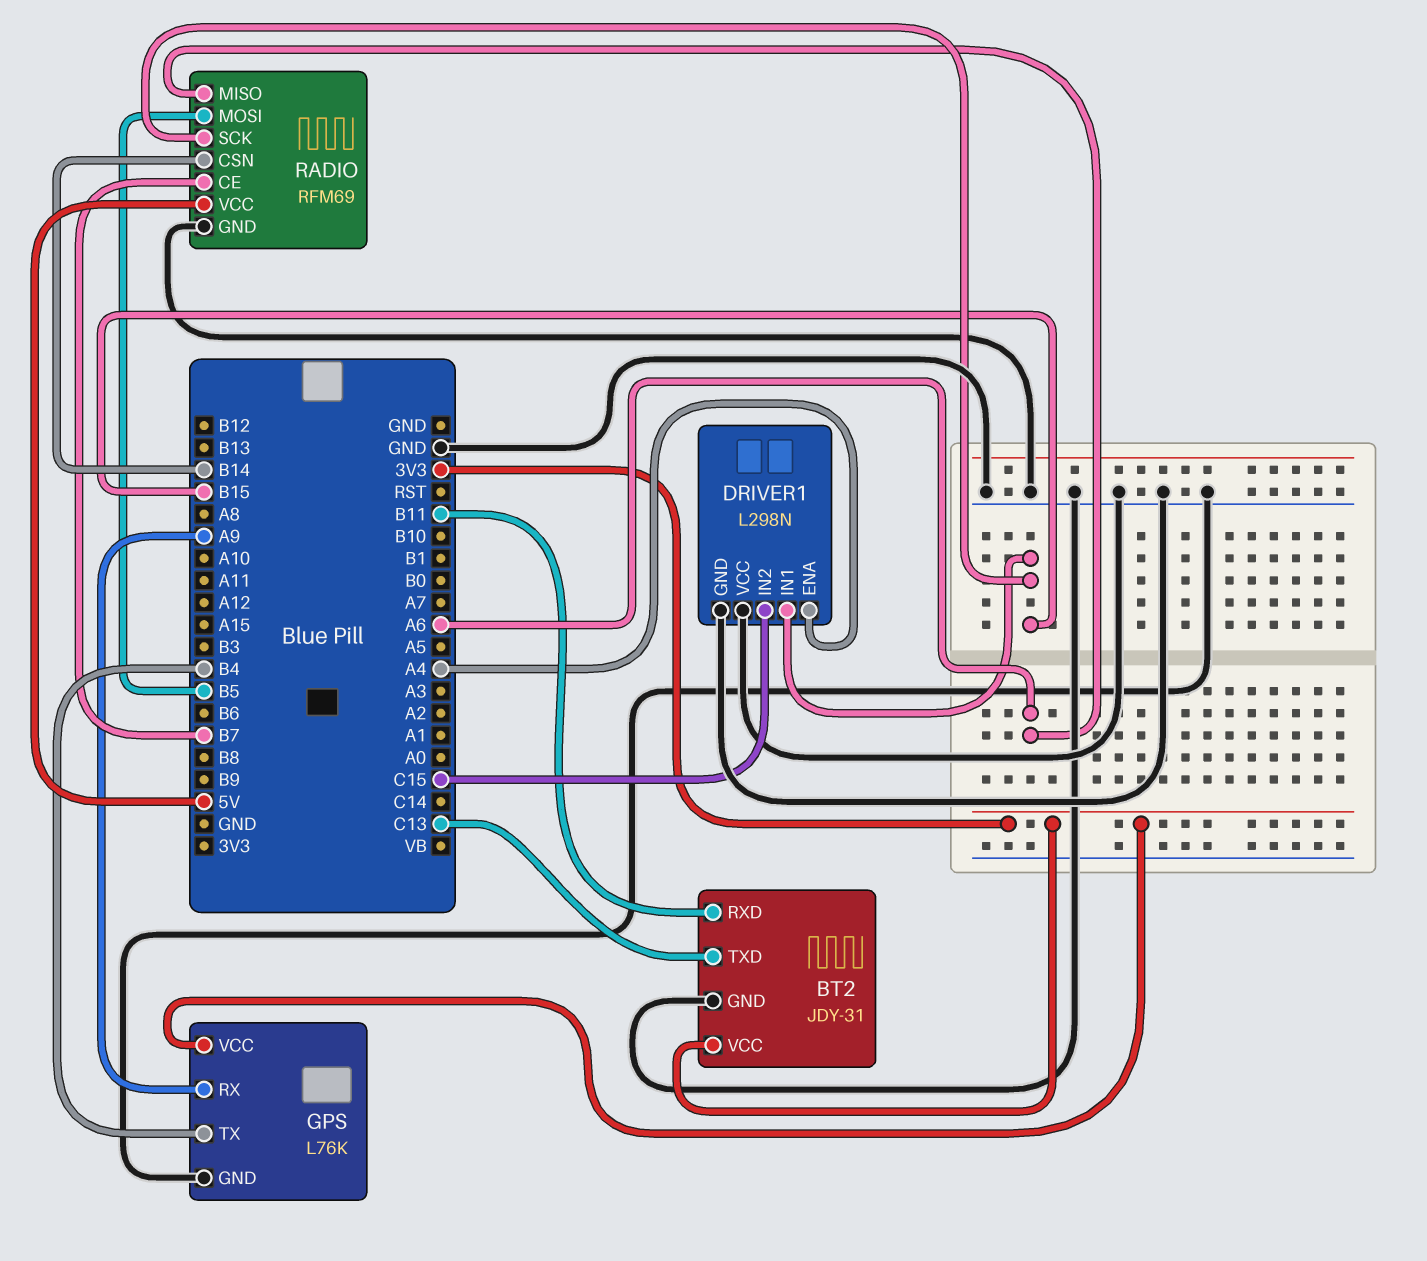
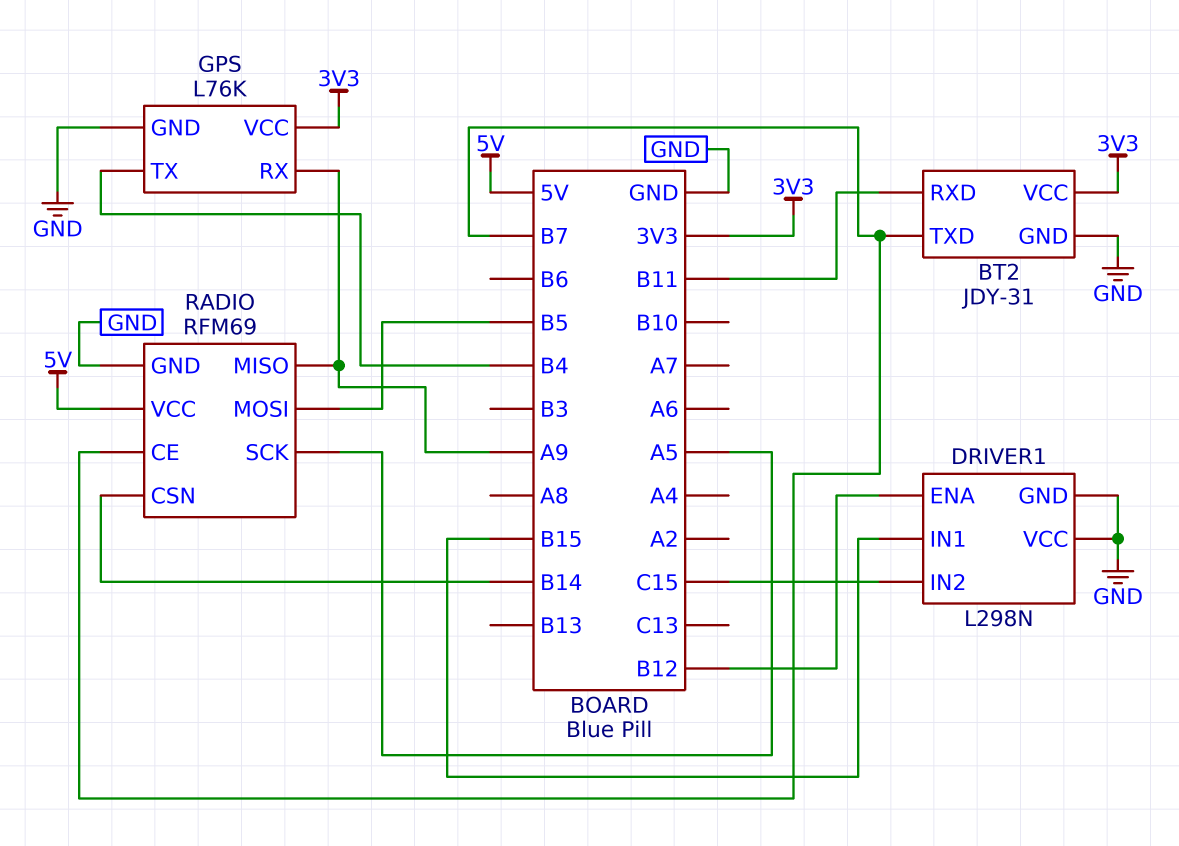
BT2 pin TXD: C13 -> B7
DRIVER1 pin ENA: A4 -> B12
RADIO pin MISO: A6 -> A9
RADIO pin SCK: B15 -> A5

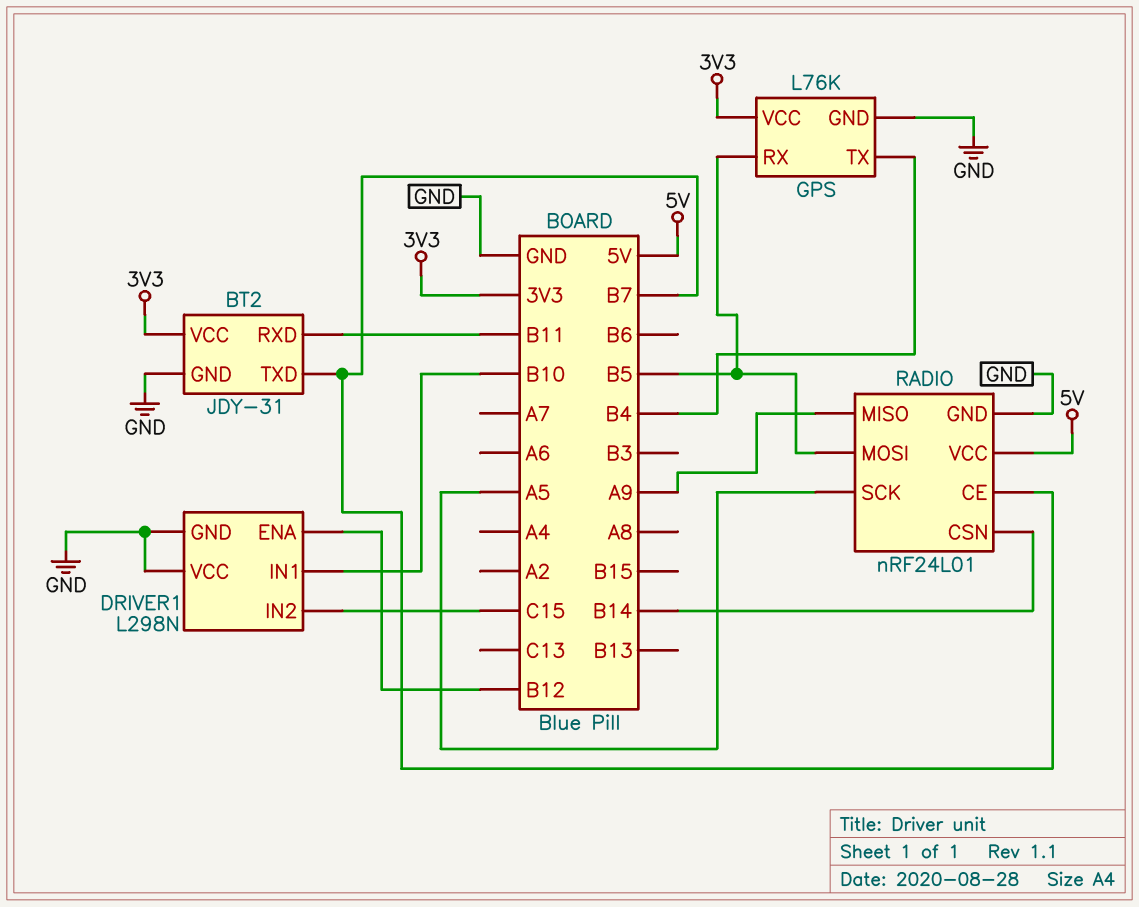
DRIVER1 pin IN1: B15 -> B10
GPS pin RX: A9 -> B5
RADIO: RFM69 -> nRF24L01

